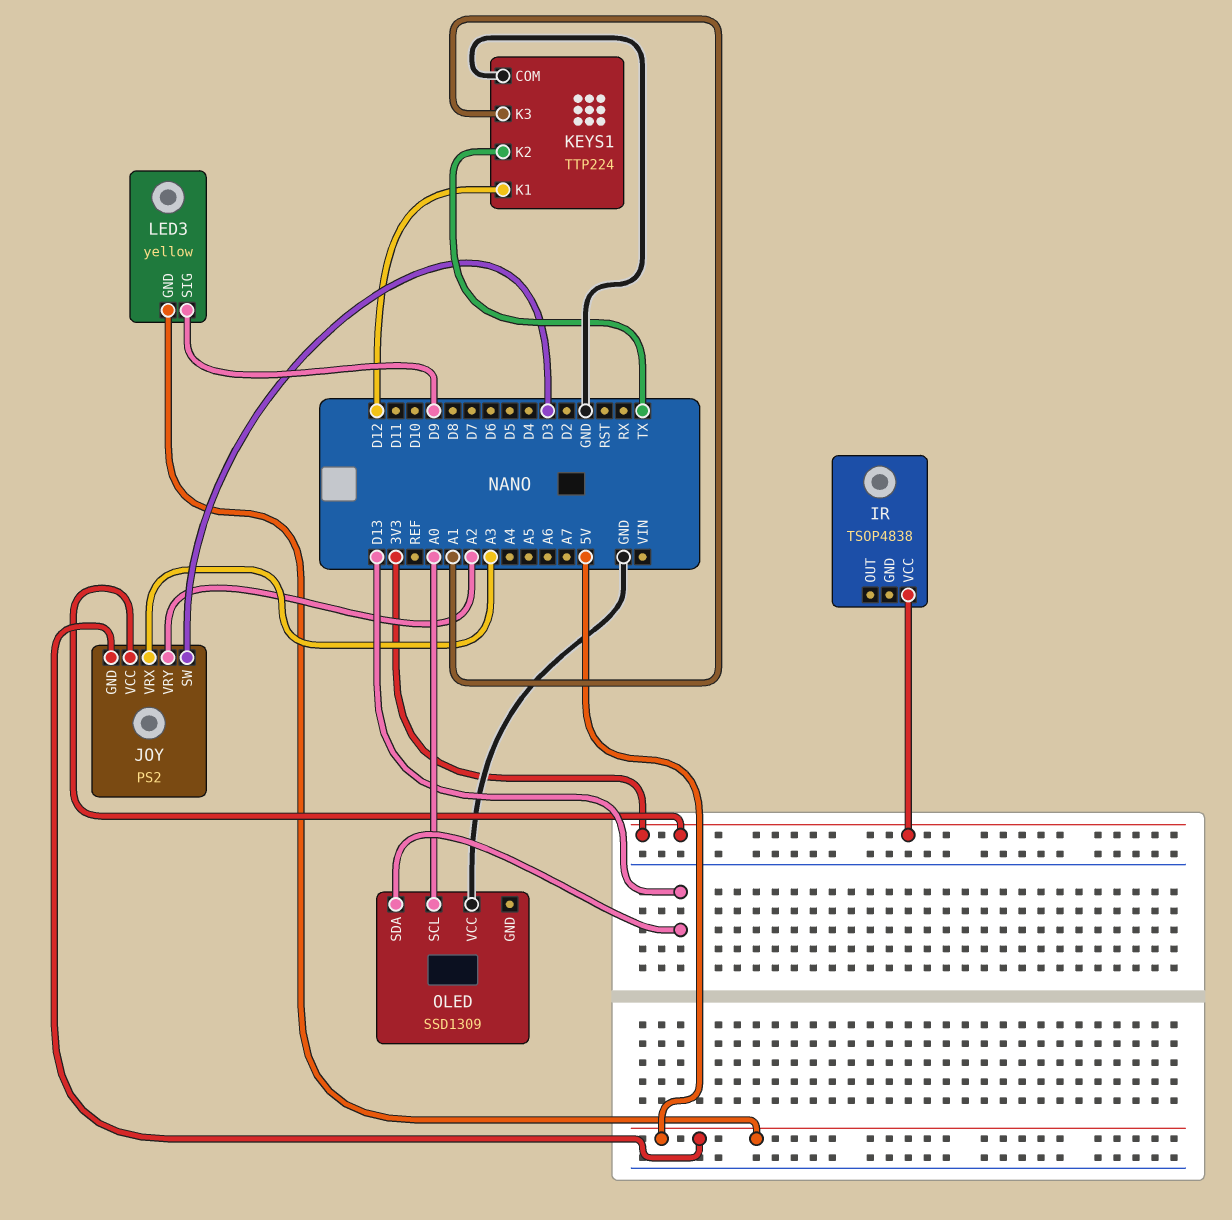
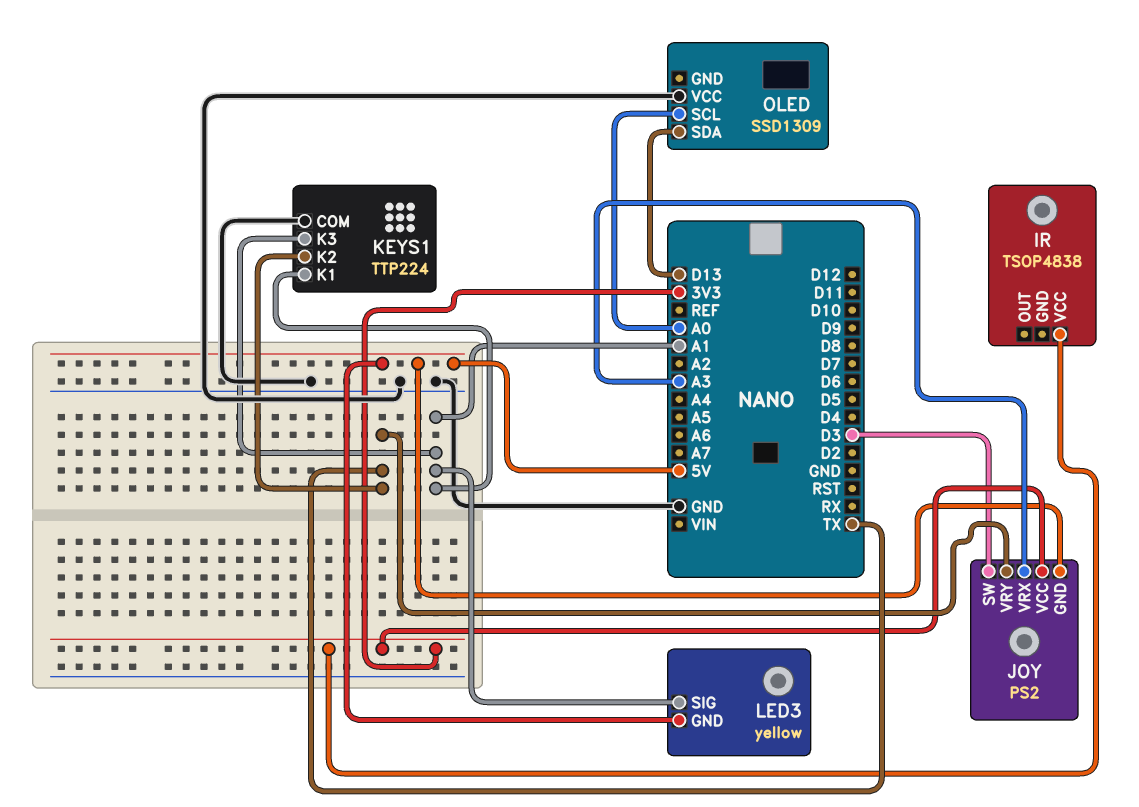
JOY pin VRY: A2 -> TX
KEYS1 pin K1: D12 -> A1
LED3 pin SIG: D9 -> A1

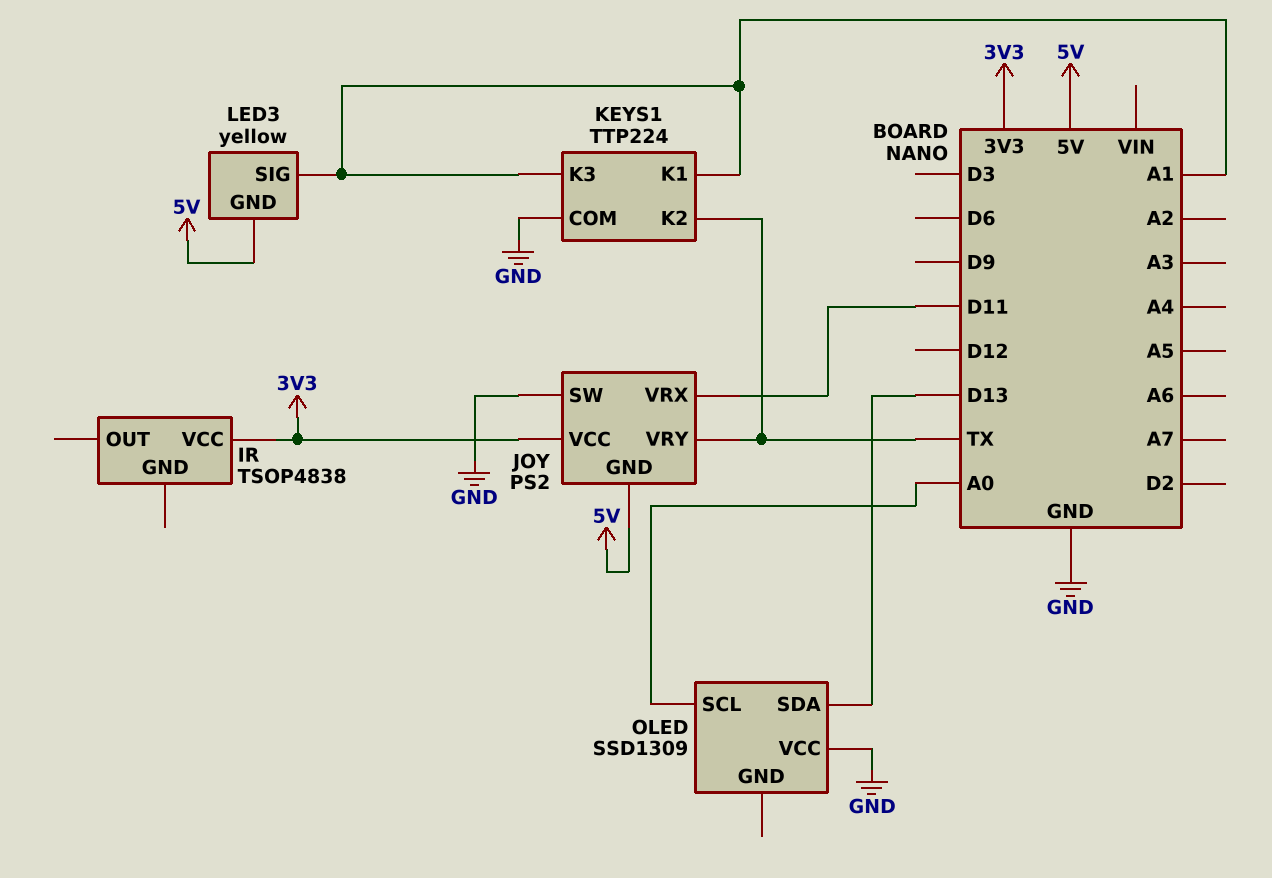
JOY pin SW: D3 -> GND
JOY pin VRX: A3 -> D11

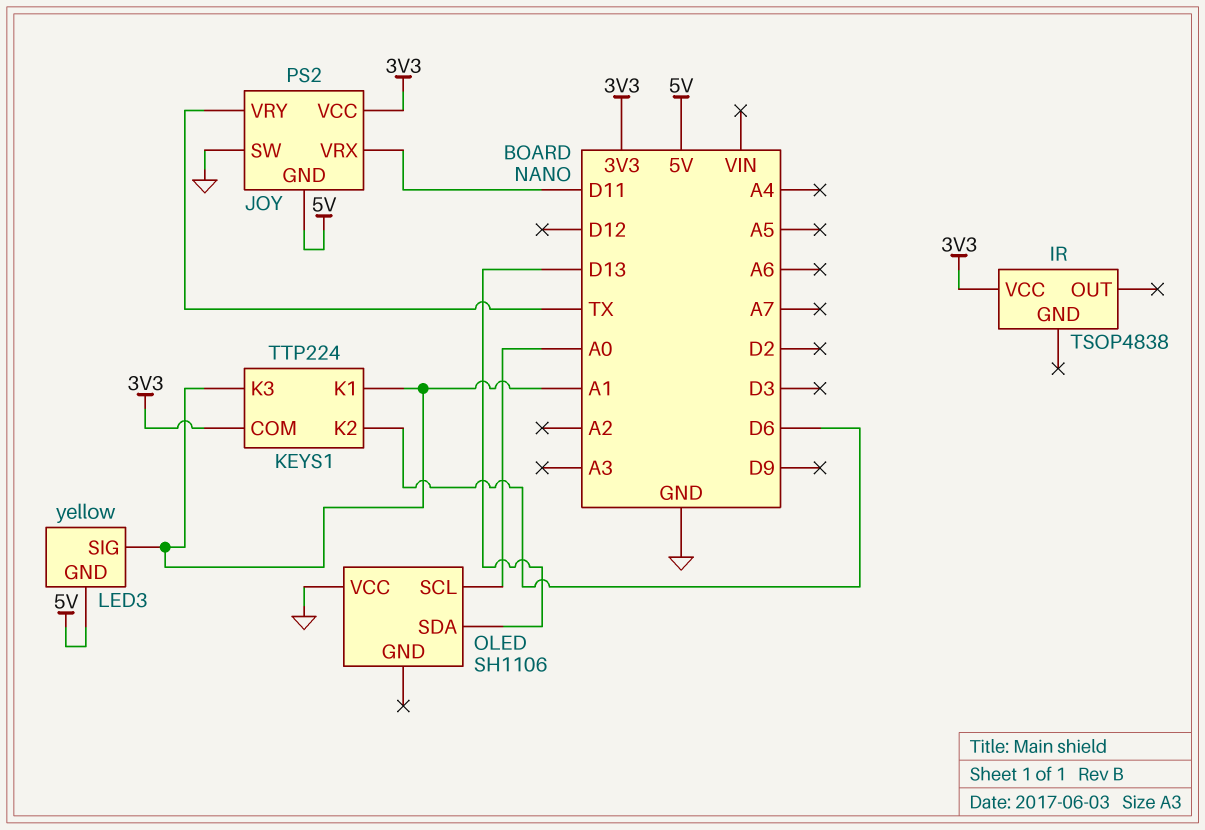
KEYS1 pin COM: GND -> 3V3
KEYS1 pin K2: TX -> D6
OLED: SSD1309 -> SH1106

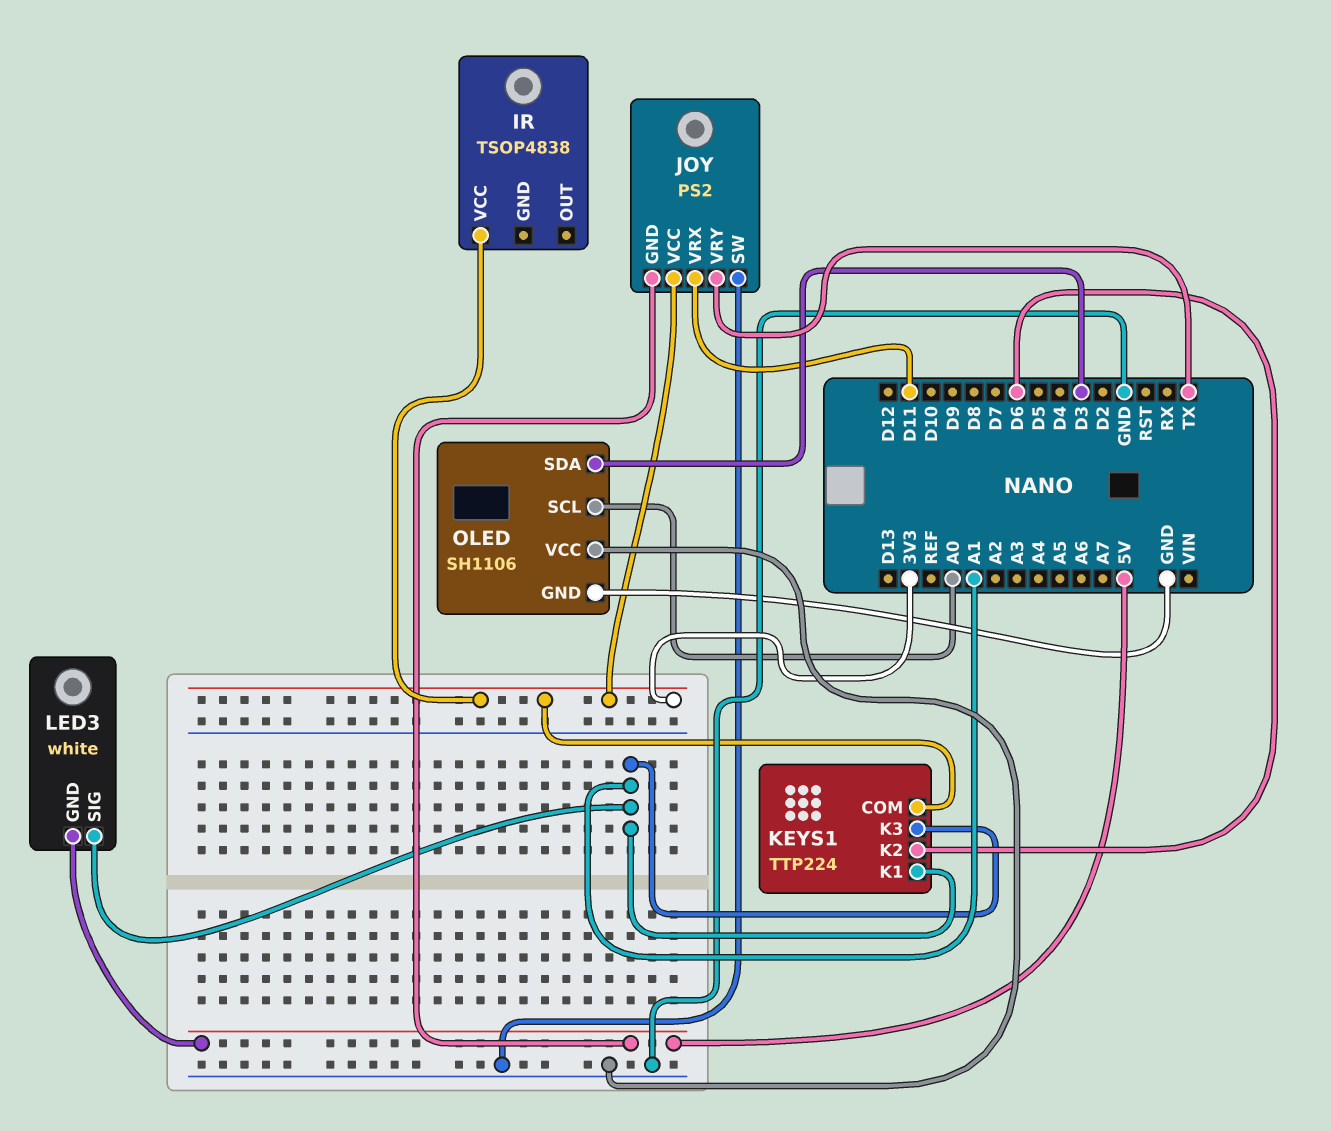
LED3: yellow -> white
OLED pin GND: none -> GND
OLED pin SDA: D13 -> D3

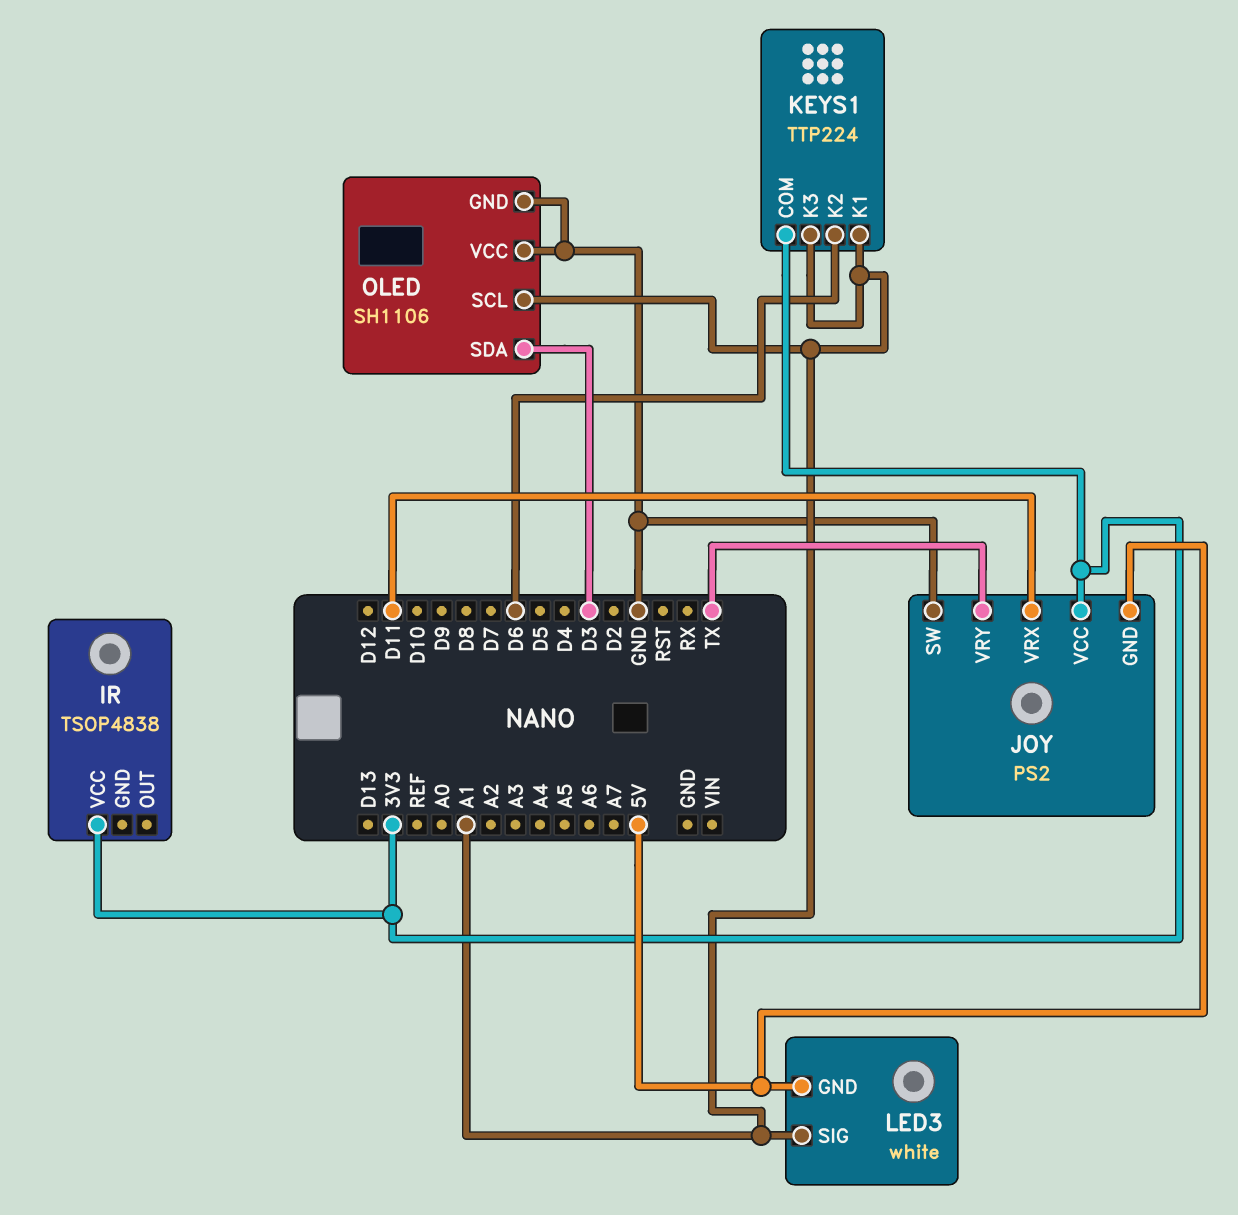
OLED pin SCL: A0 -> A1

